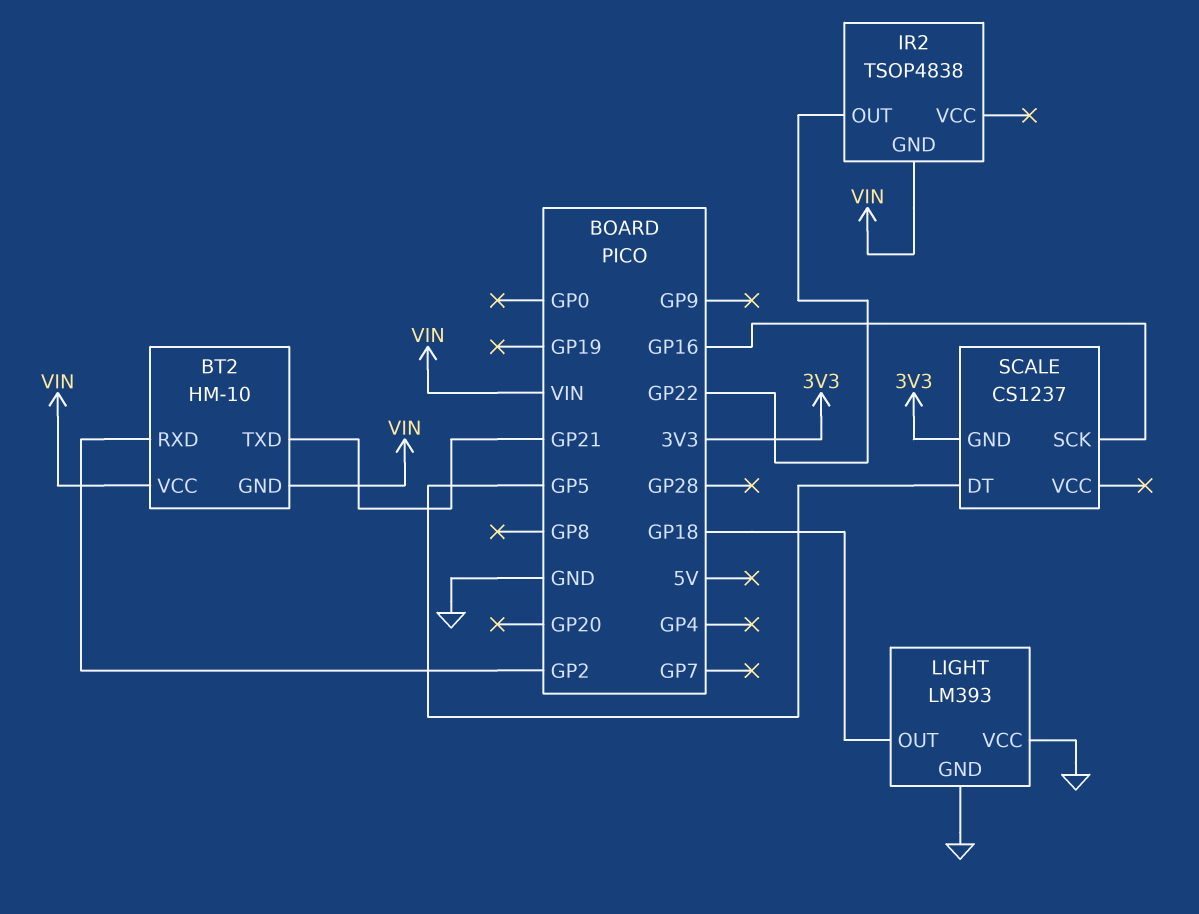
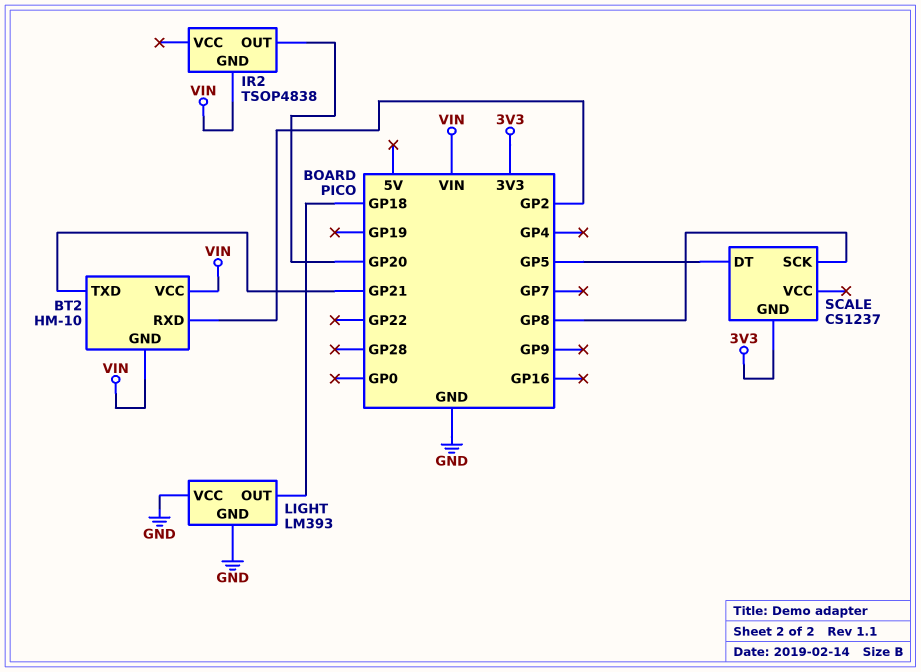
IR2 pin OUT: GP22 -> GP20
SCALE pin SCK: GP16 -> GP8

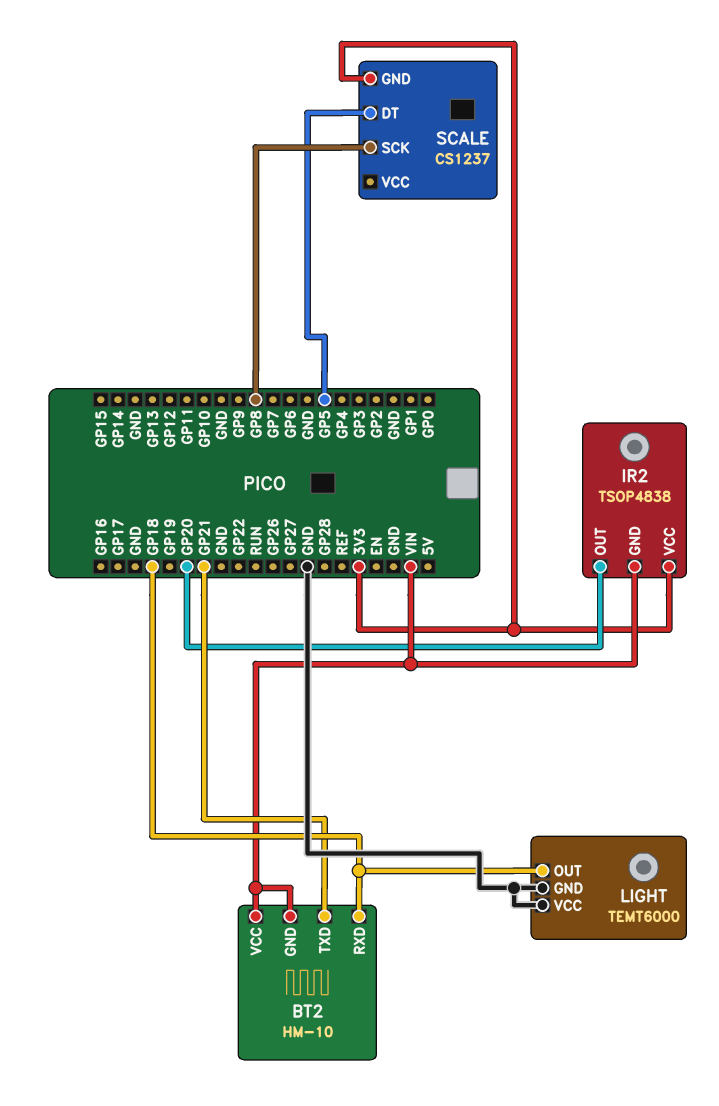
BT2 pin RXD: GP2 -> GP18
IR2 pin VCC: none -> 3V3
LIGHT: LM393 -> TEMT6000

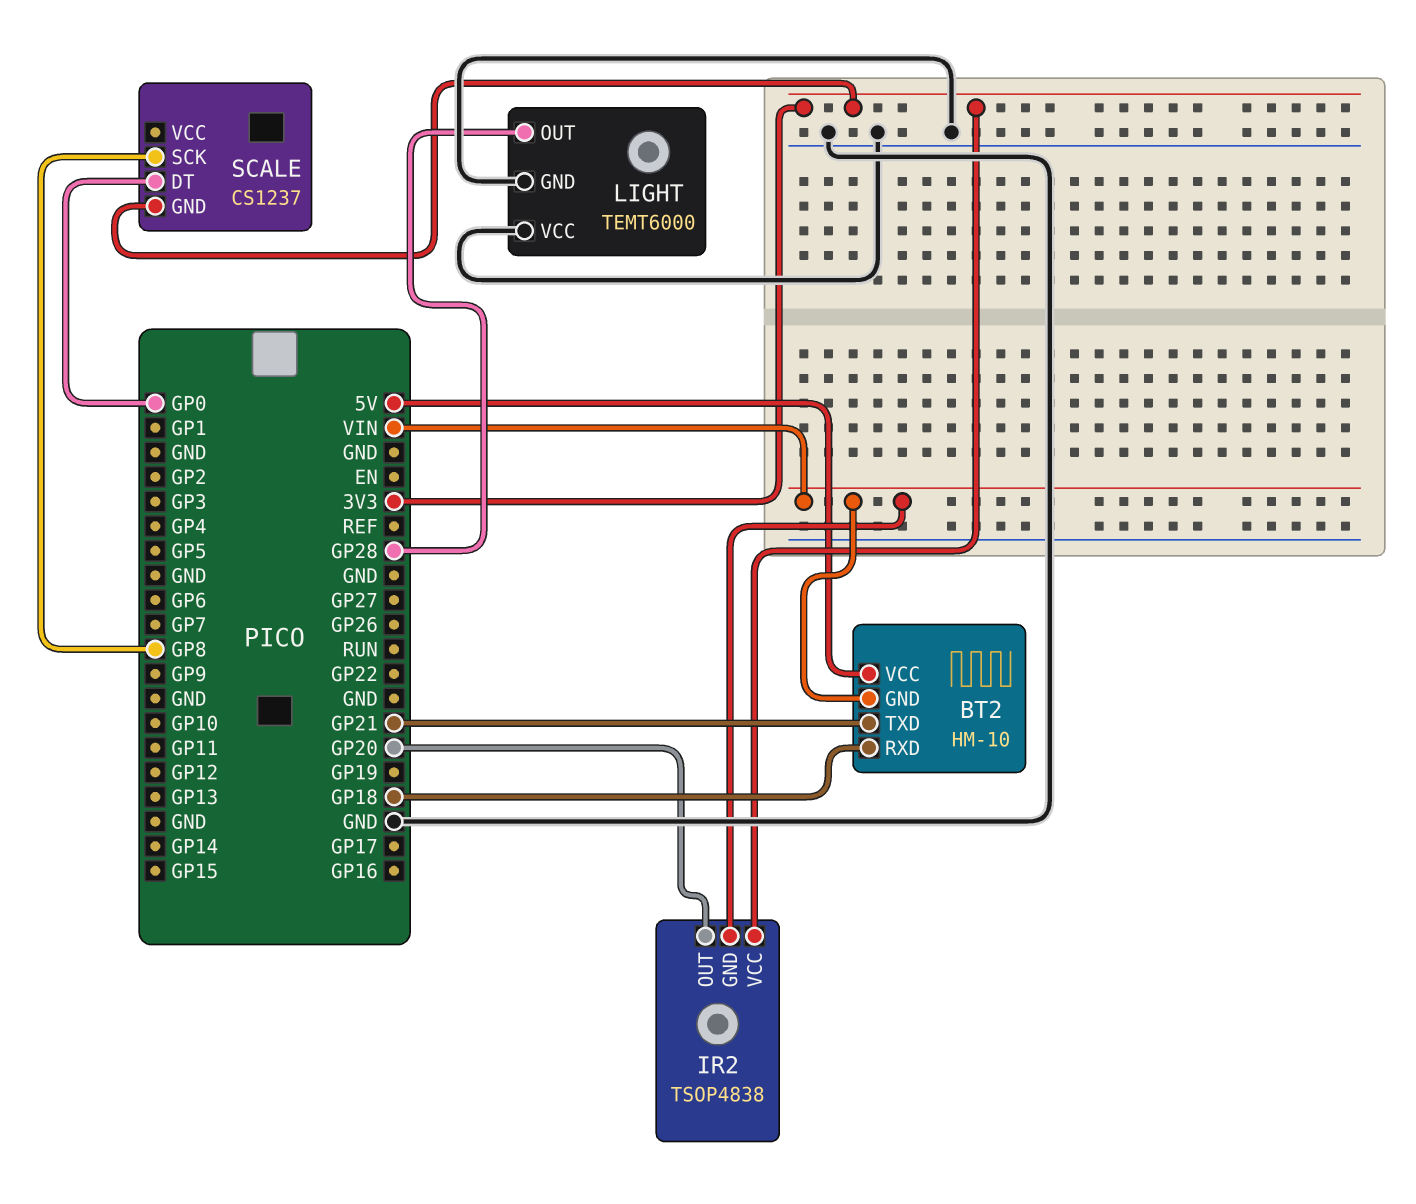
BT2 pin VCC: VIN -> 5V
LIGHT pin OUT: GP18 -> GP28
SCALE pin DT: GP5 -> GP0

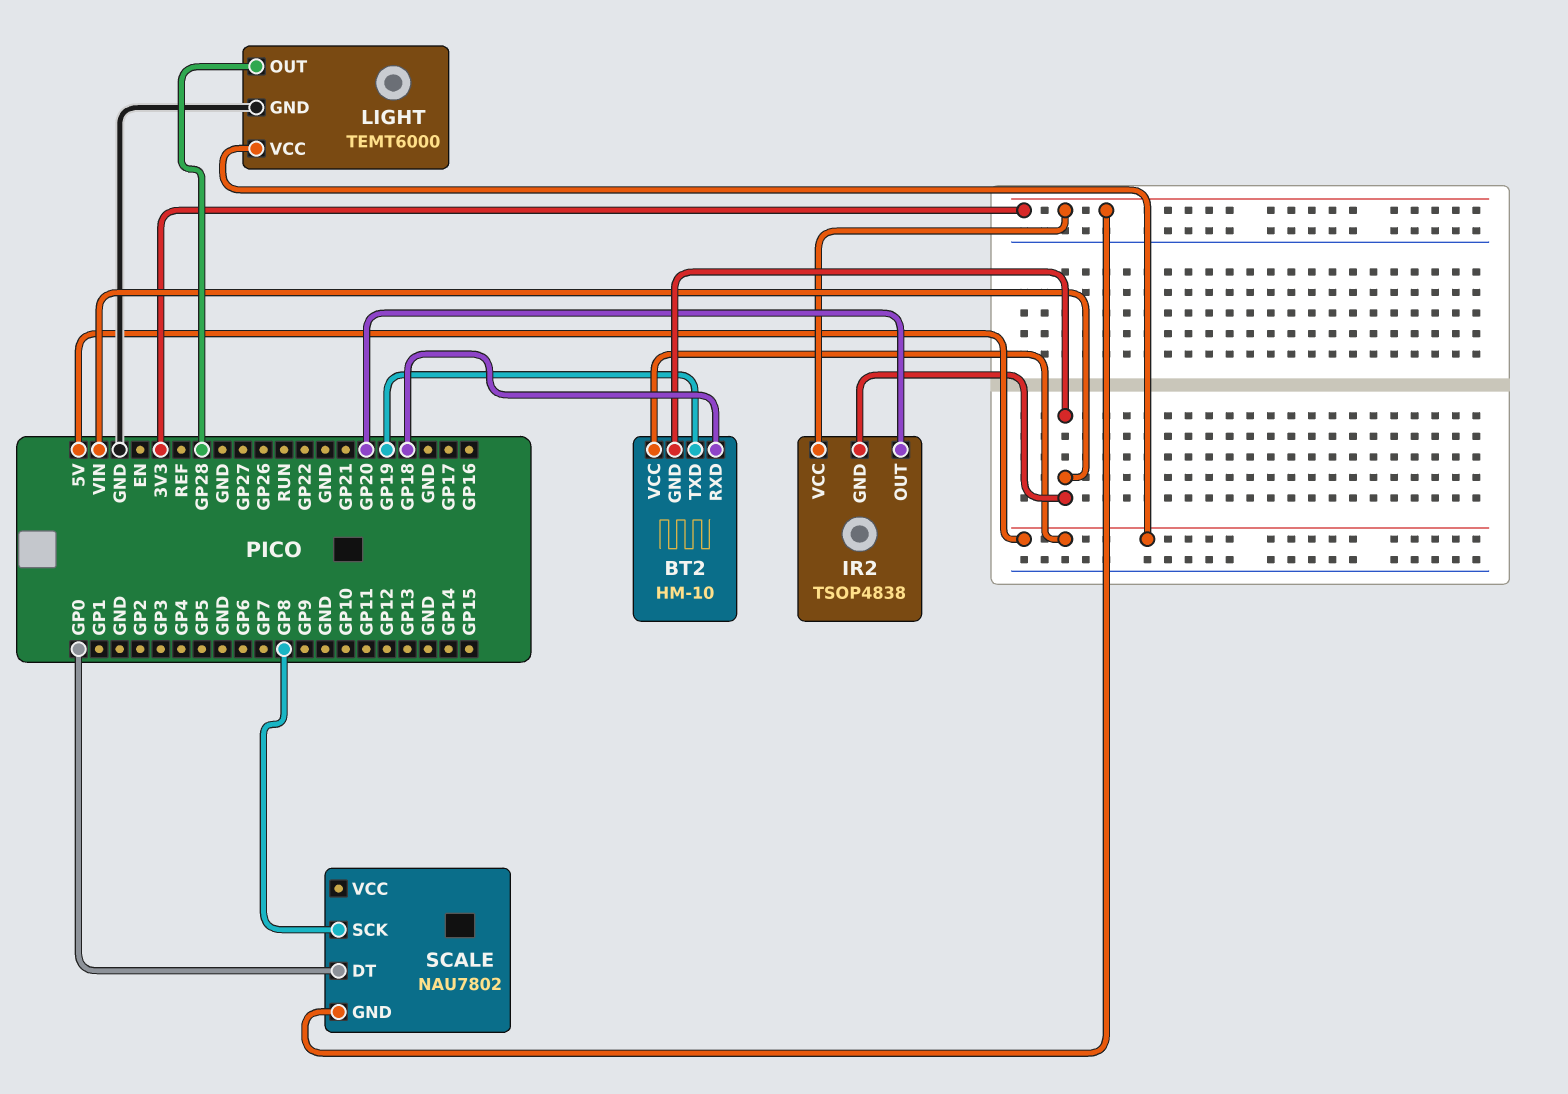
BT2 pin TXD: GP21 -> GP19
LIGHT pin VCC: GND -> 5V
SCALE: CS1237 -> NAU7802

